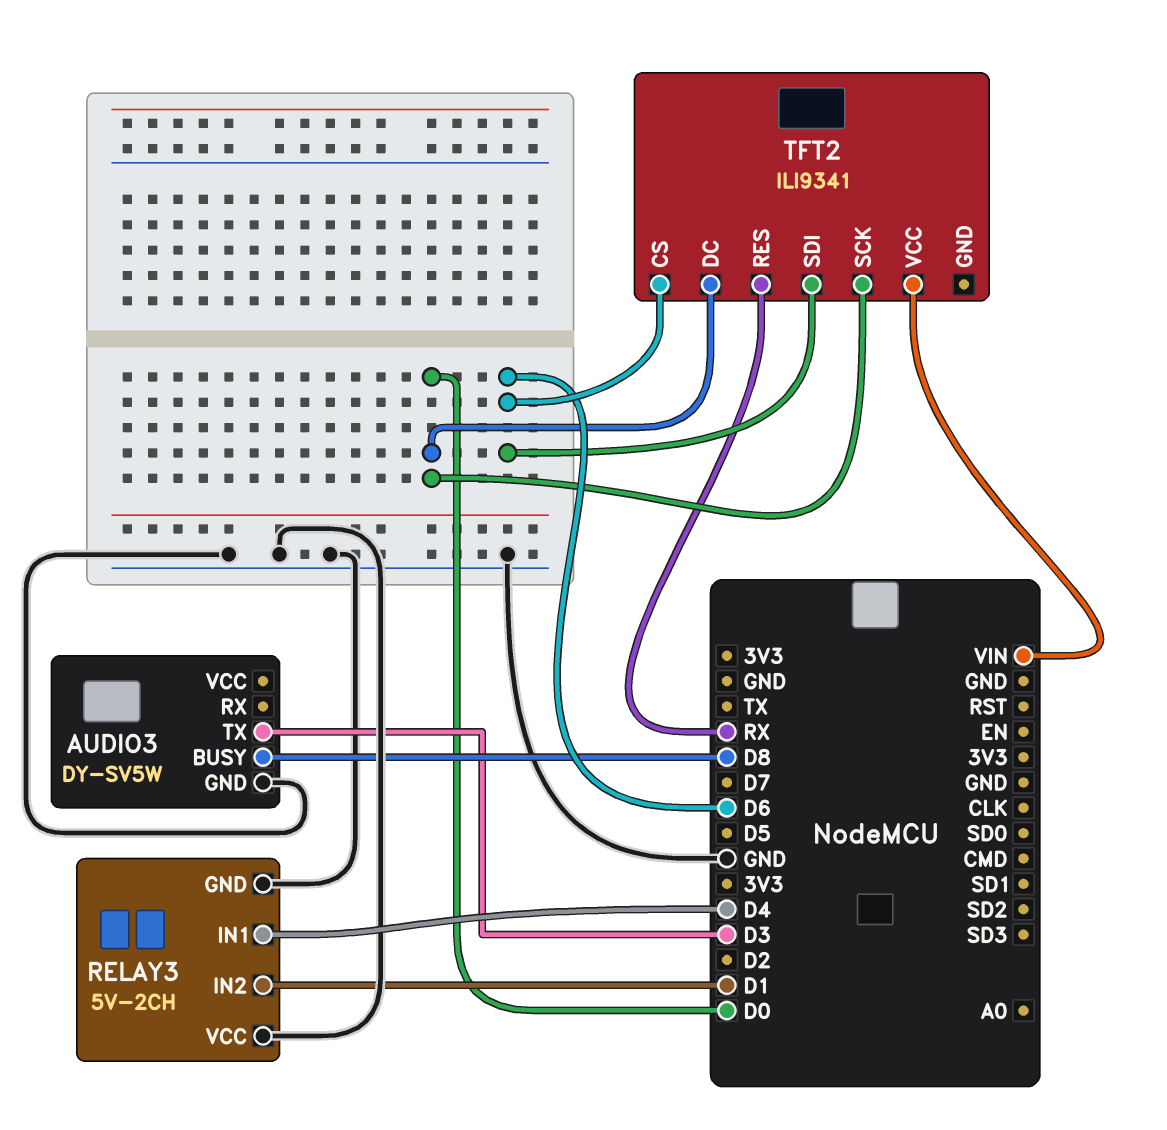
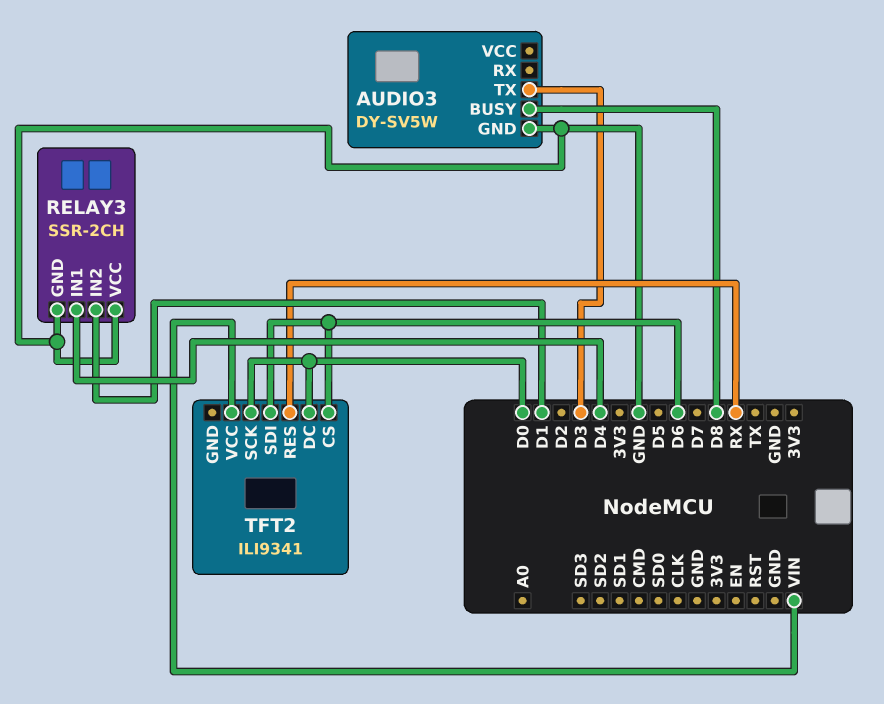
RELAY3: 5V-2CH -> SSR-2CH

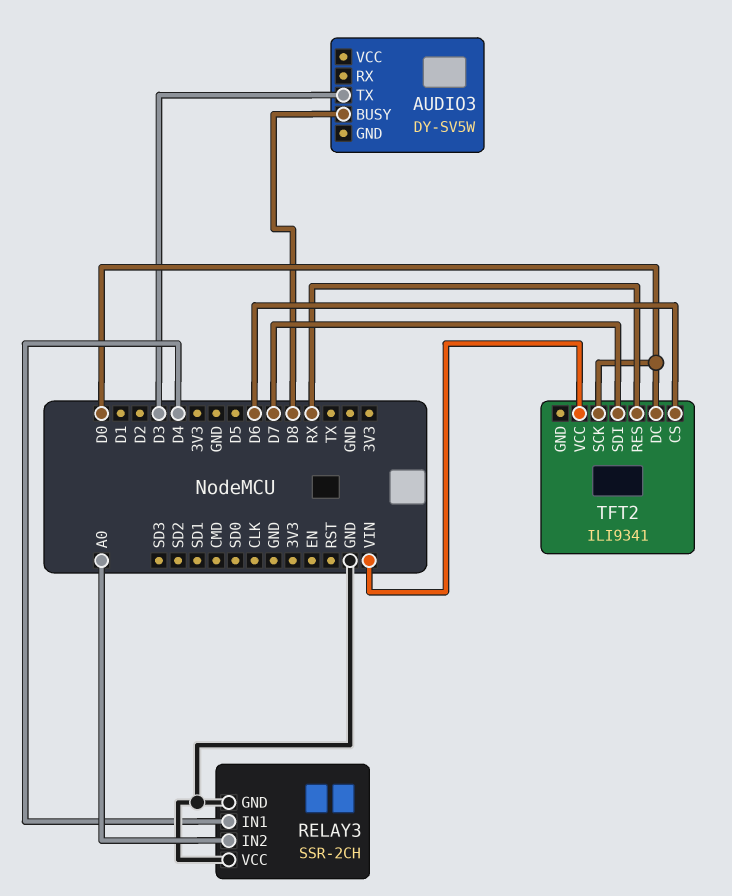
AUDIO3 pin GND: GND -> none
RELAY3 pin IN2: D1 -> A0
TFT2 pin SDI: D6 -> D7

